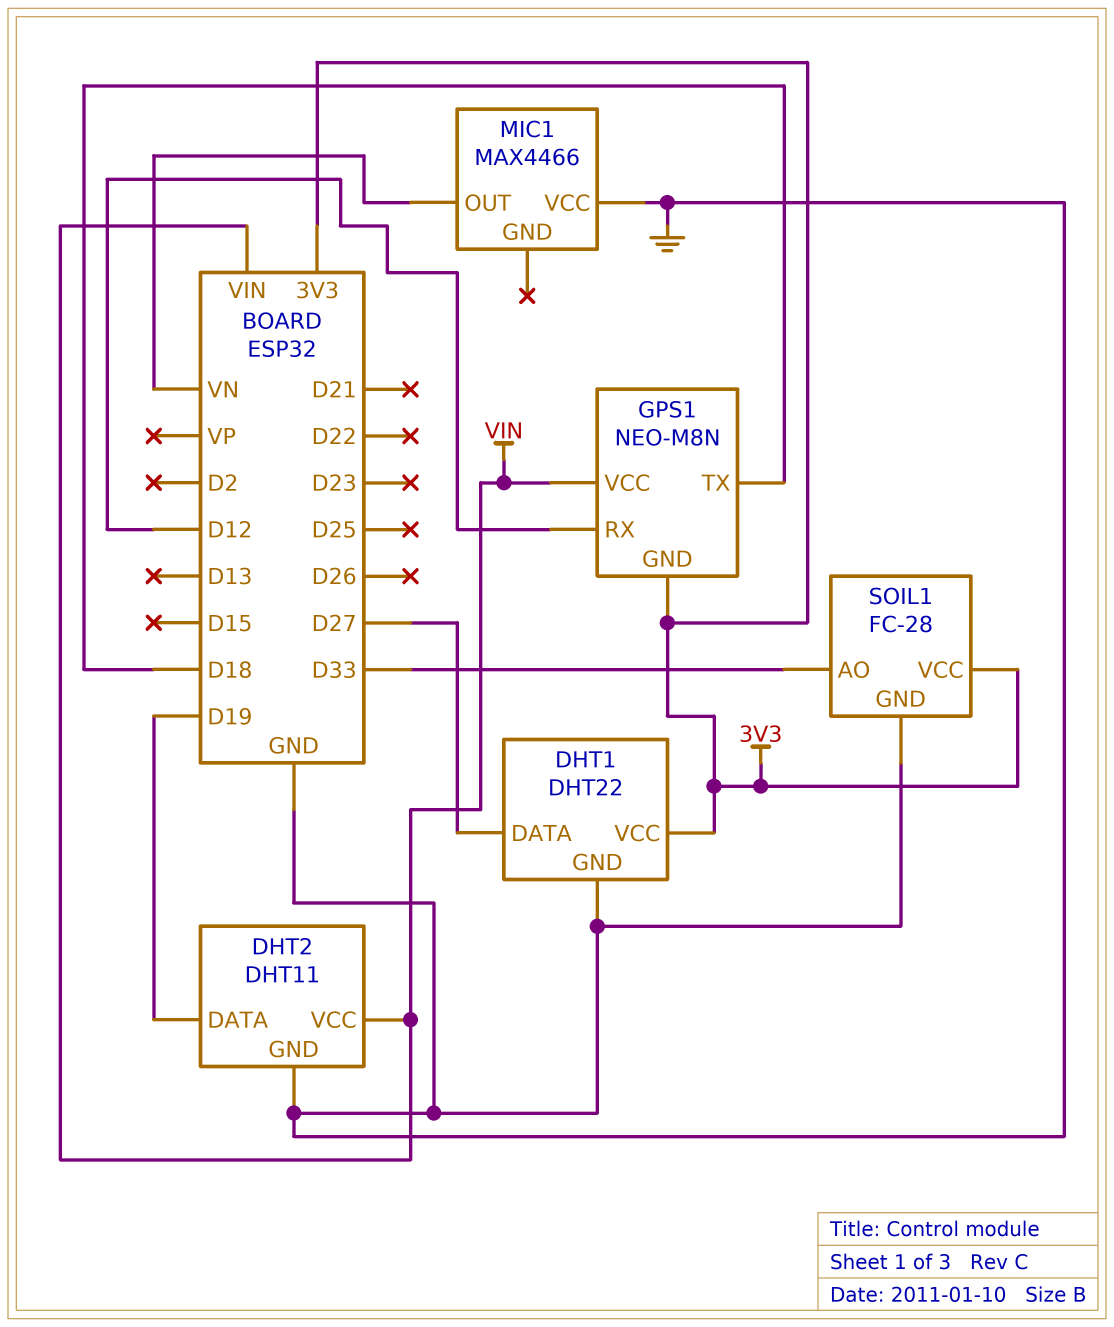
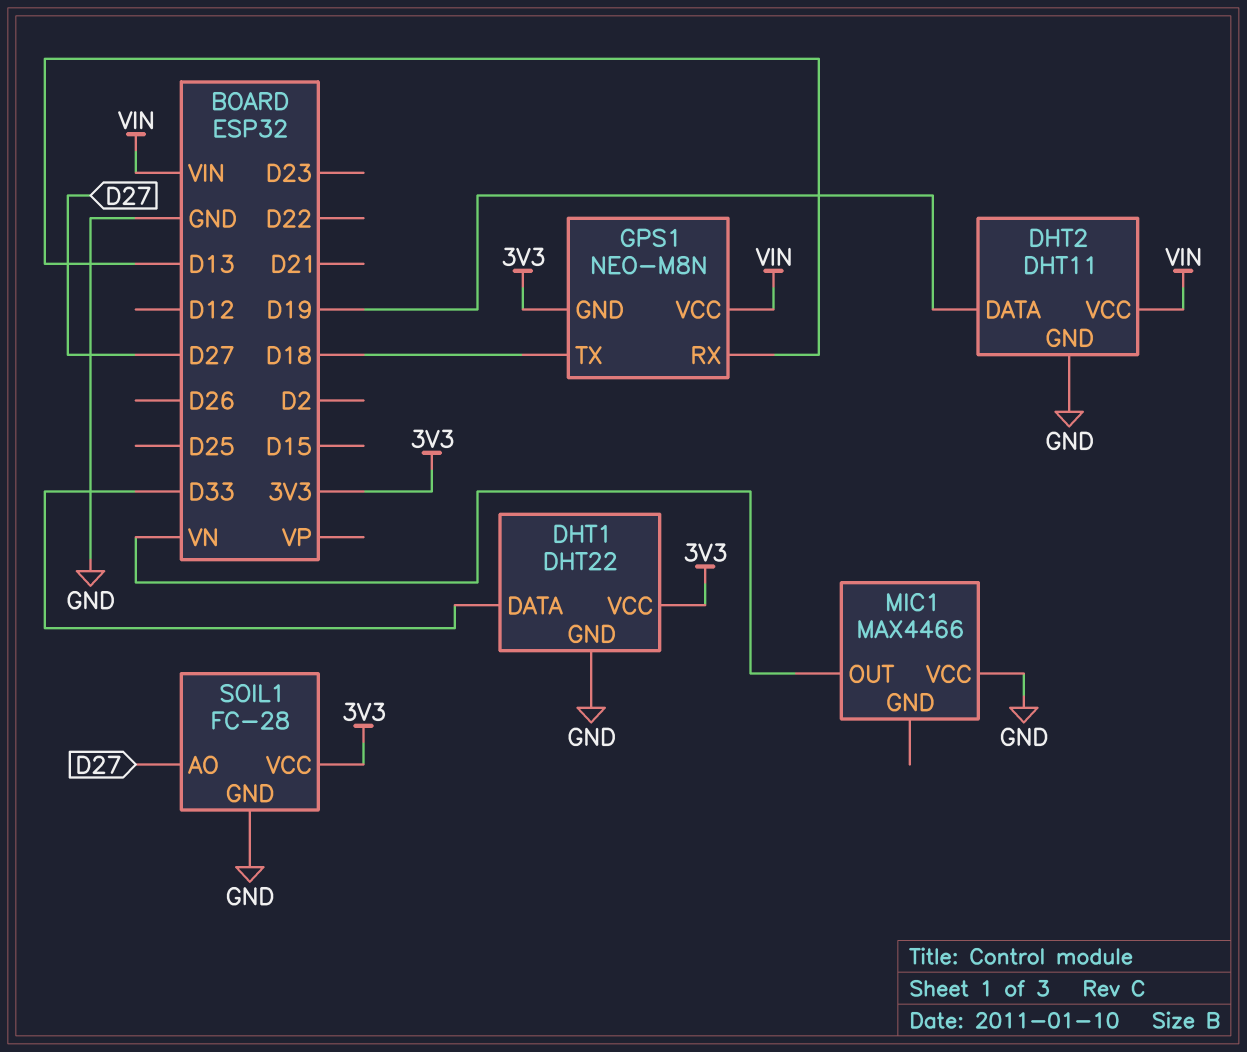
DHT1 pin DATA: D27 -> D33
GPS1 pin RX: D12 -> D13
SOIL1 pin AO: D33 -> D27

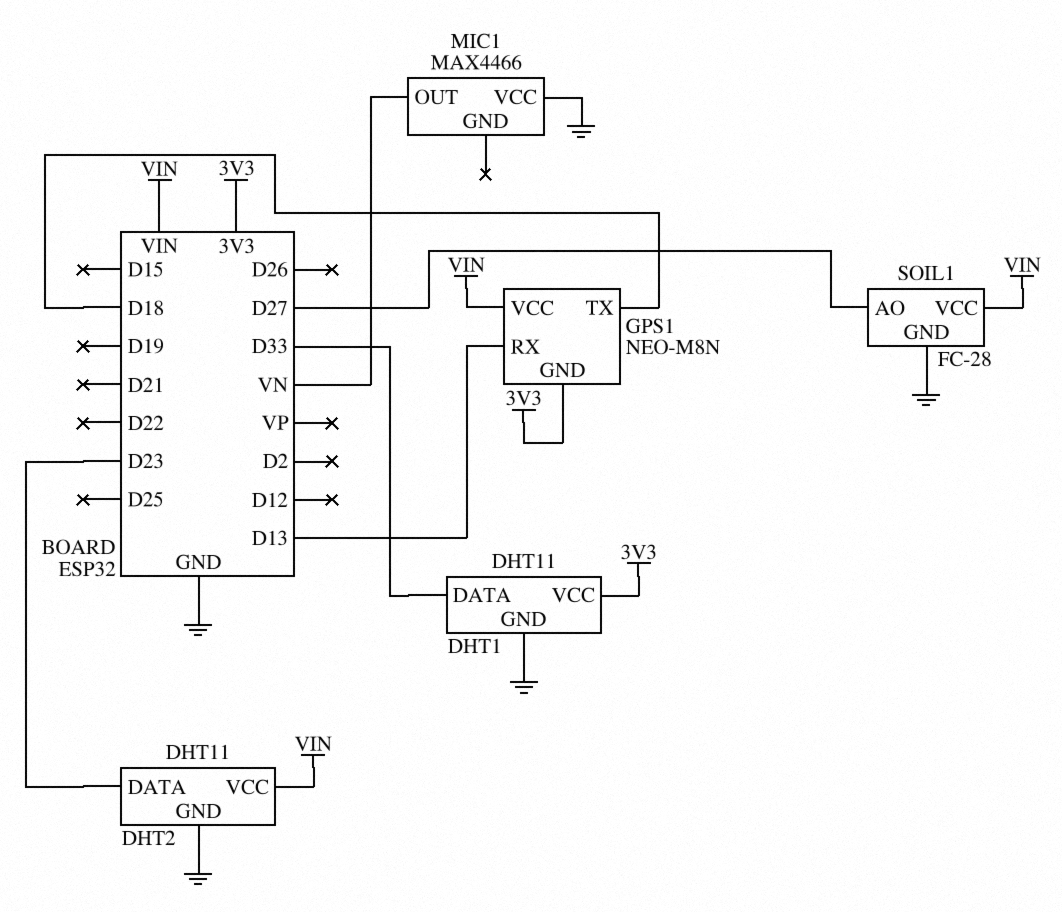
DHT1: DHT22 -> DHT11
DHT2 pin DATA: D19 -> D23
SOIL1 pin VCC: 3V3 -> VIN

